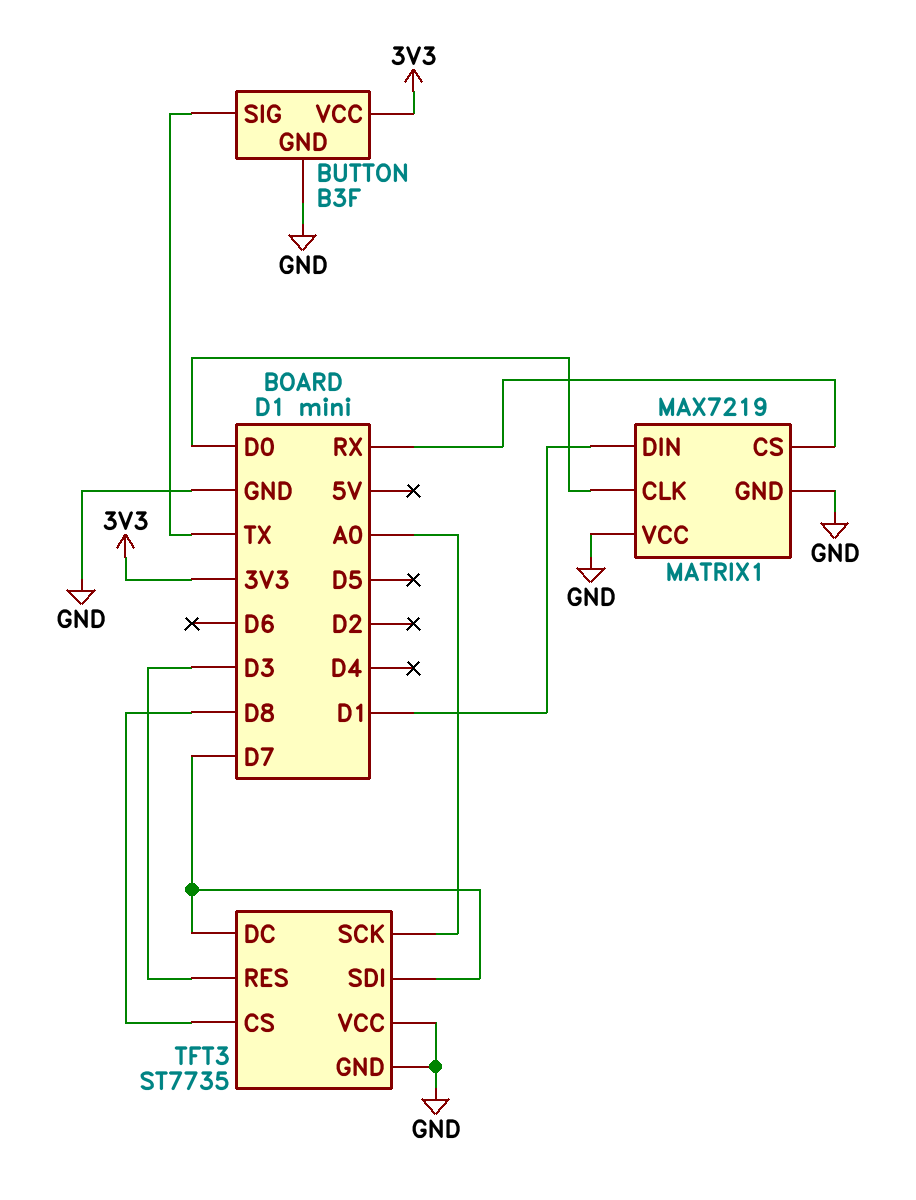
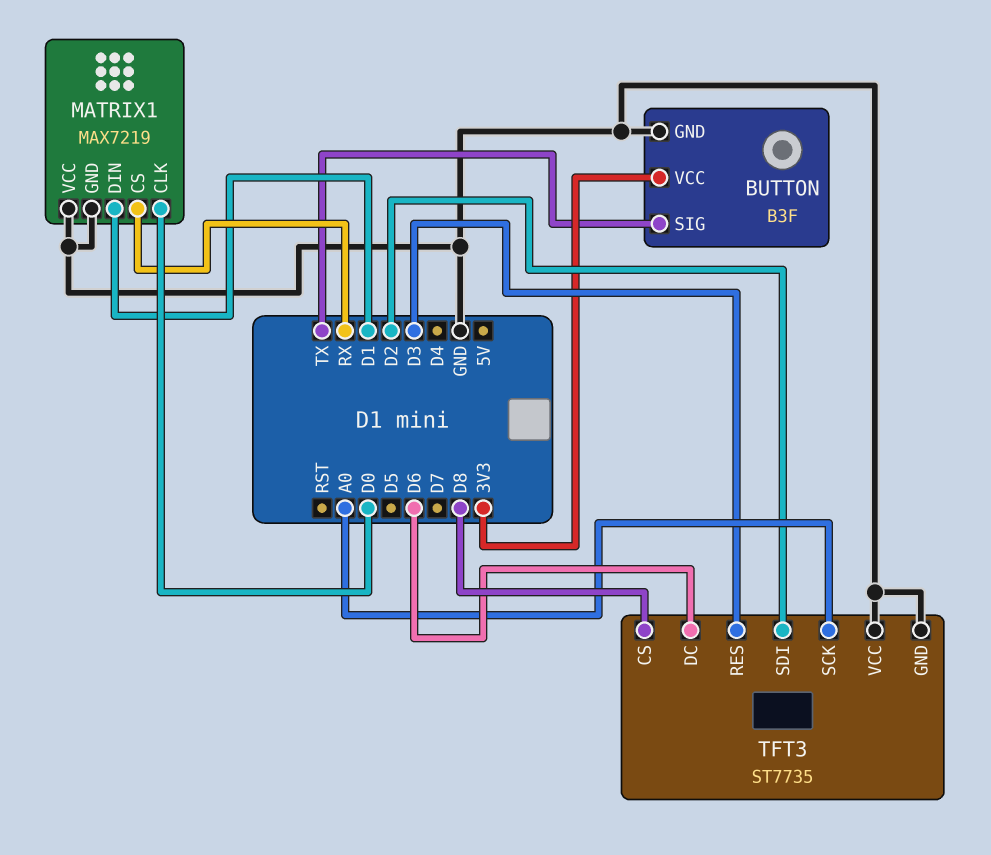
TFT3 pin DC: D7 -> D6
TFT3 pin SDI: D7 -> D2

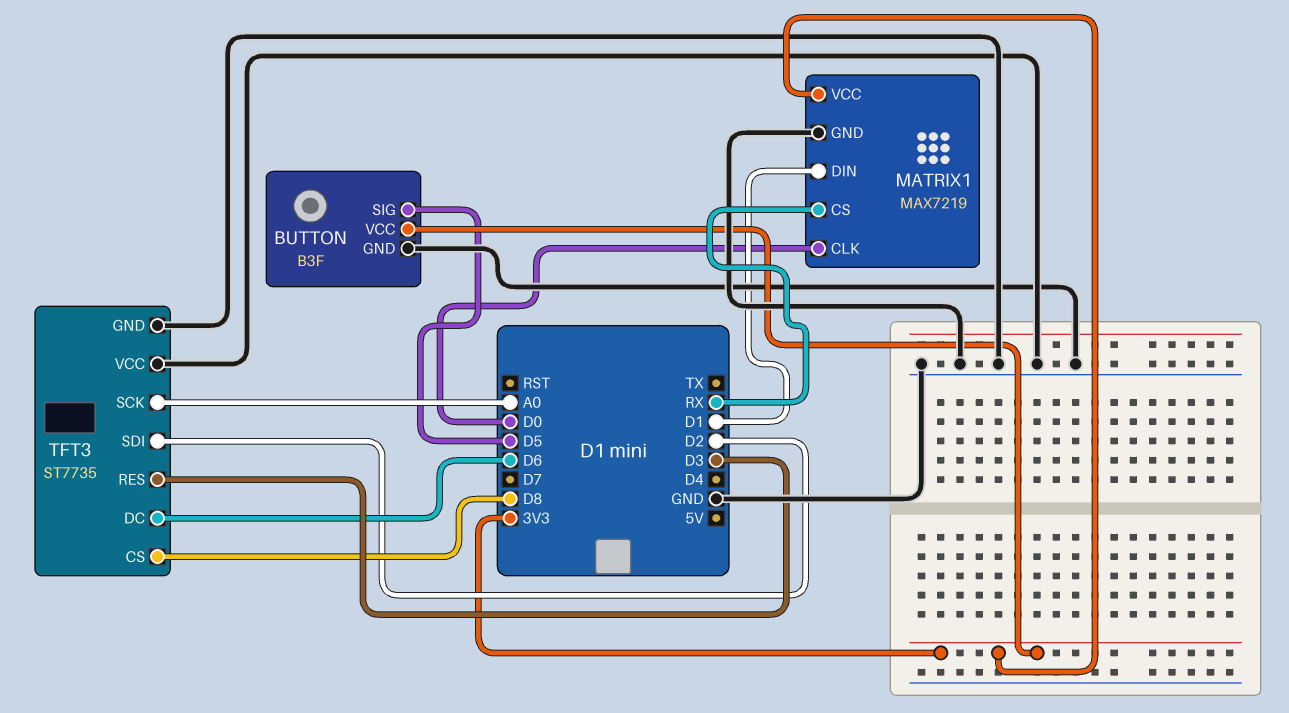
BUTTON pin SIG: TX -> D5
MATRIX1 pin VCC: GND -> 3V3

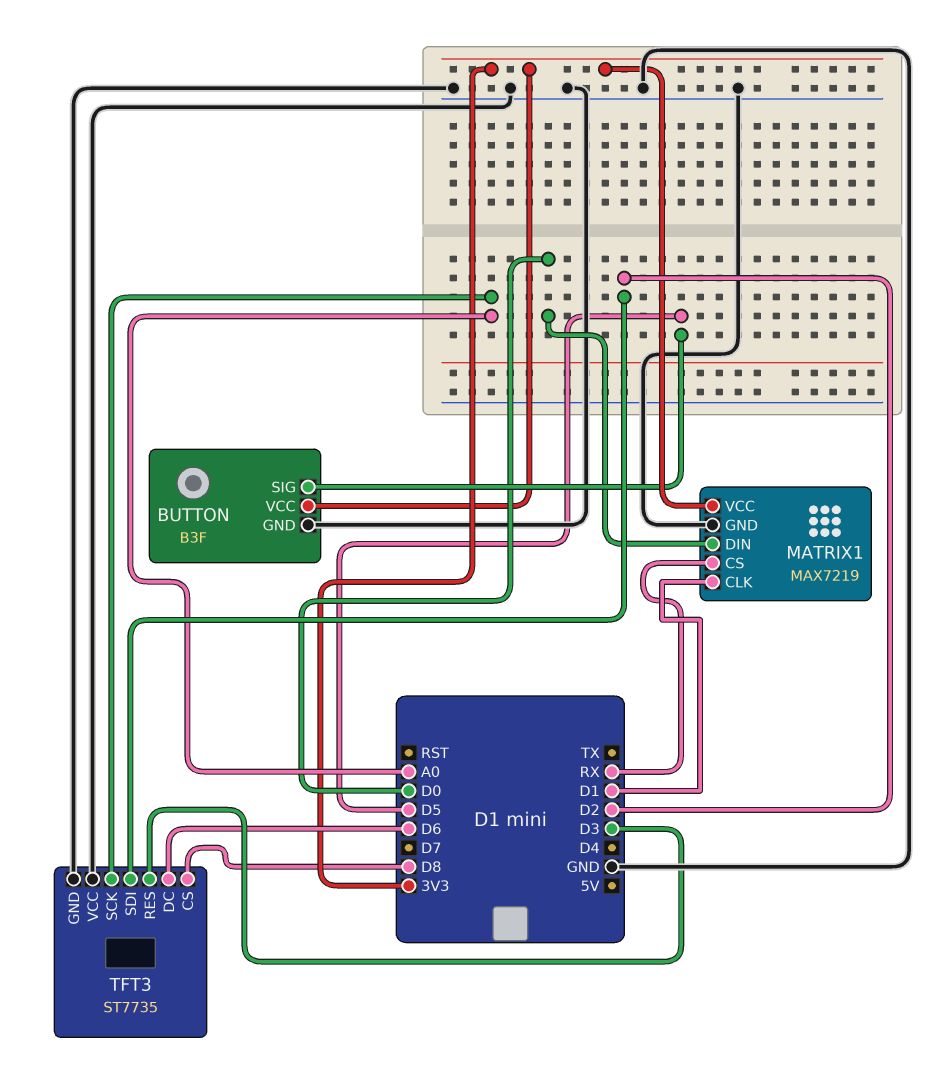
MATRIX1 pin CLK: D0 -> D1
MATRIX1 pin DIN: D1 -> D0

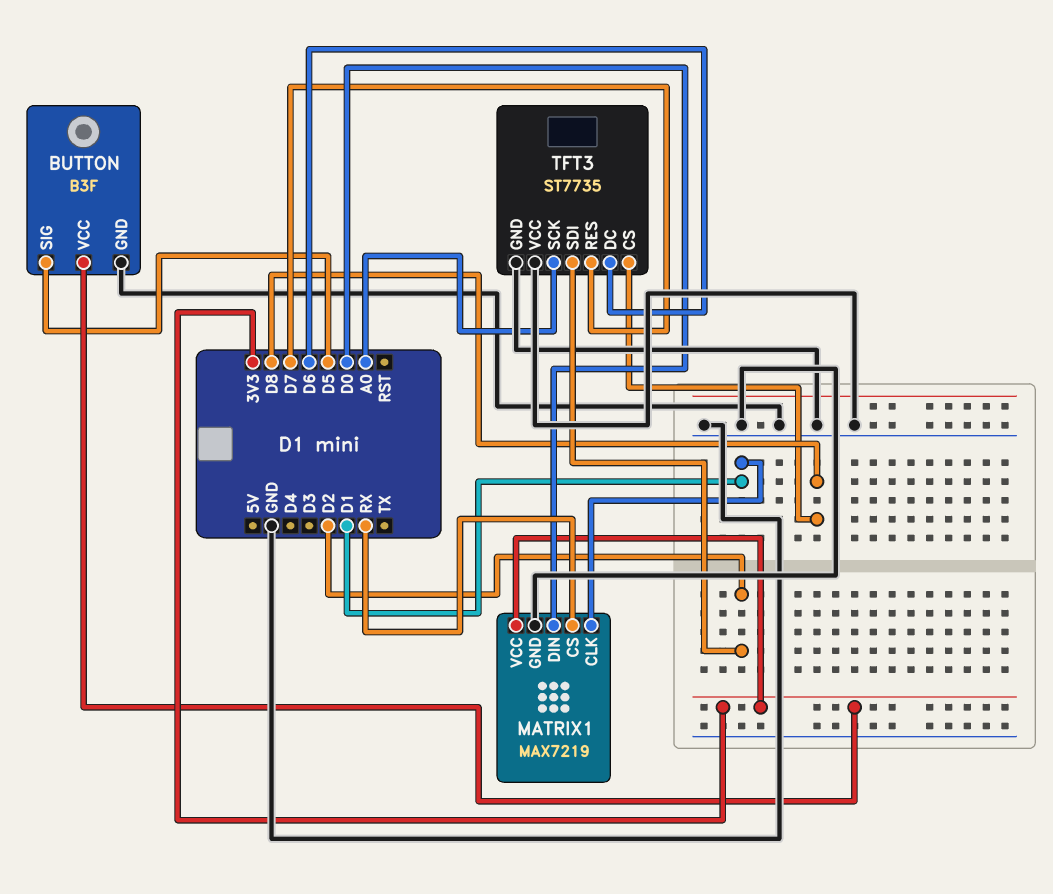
TFT3 pin RES: D3 -> D7

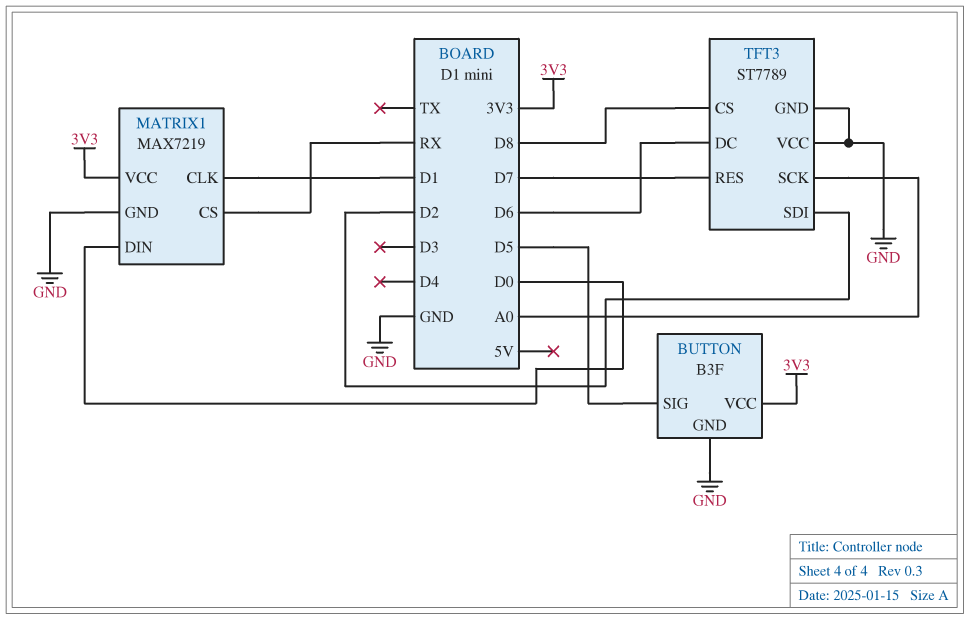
TFT3: ST7735 -> ST7789

